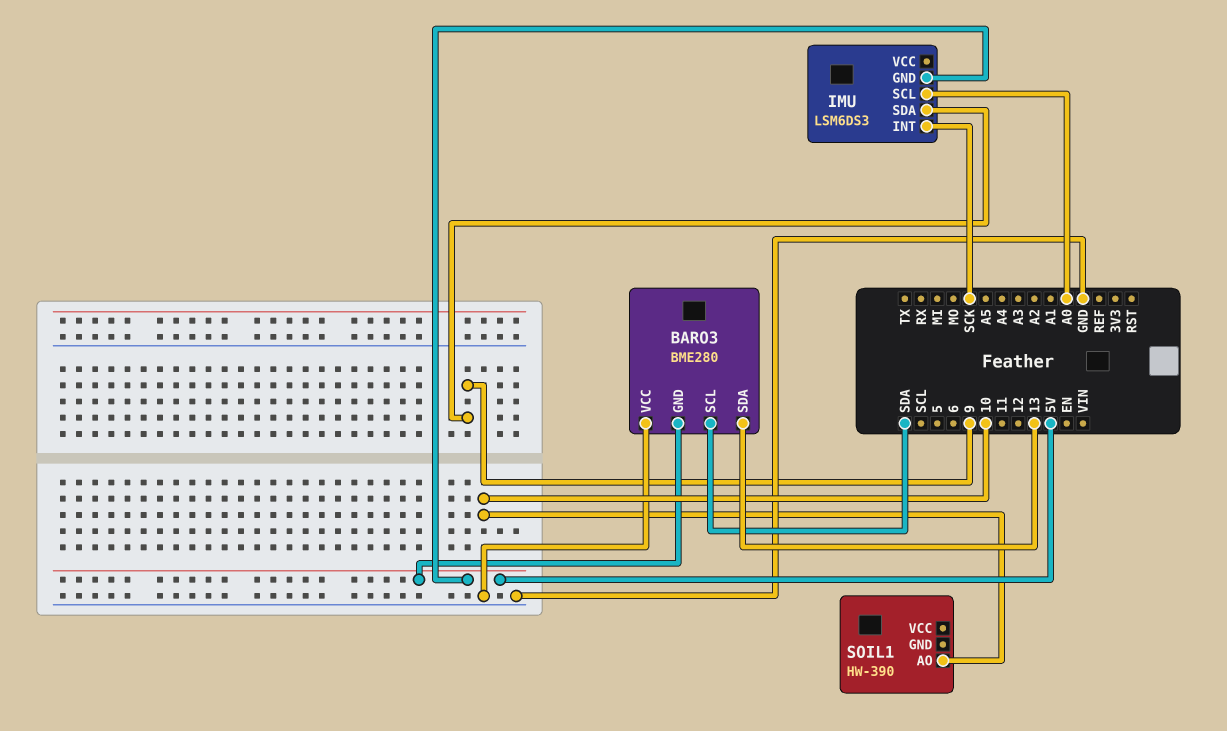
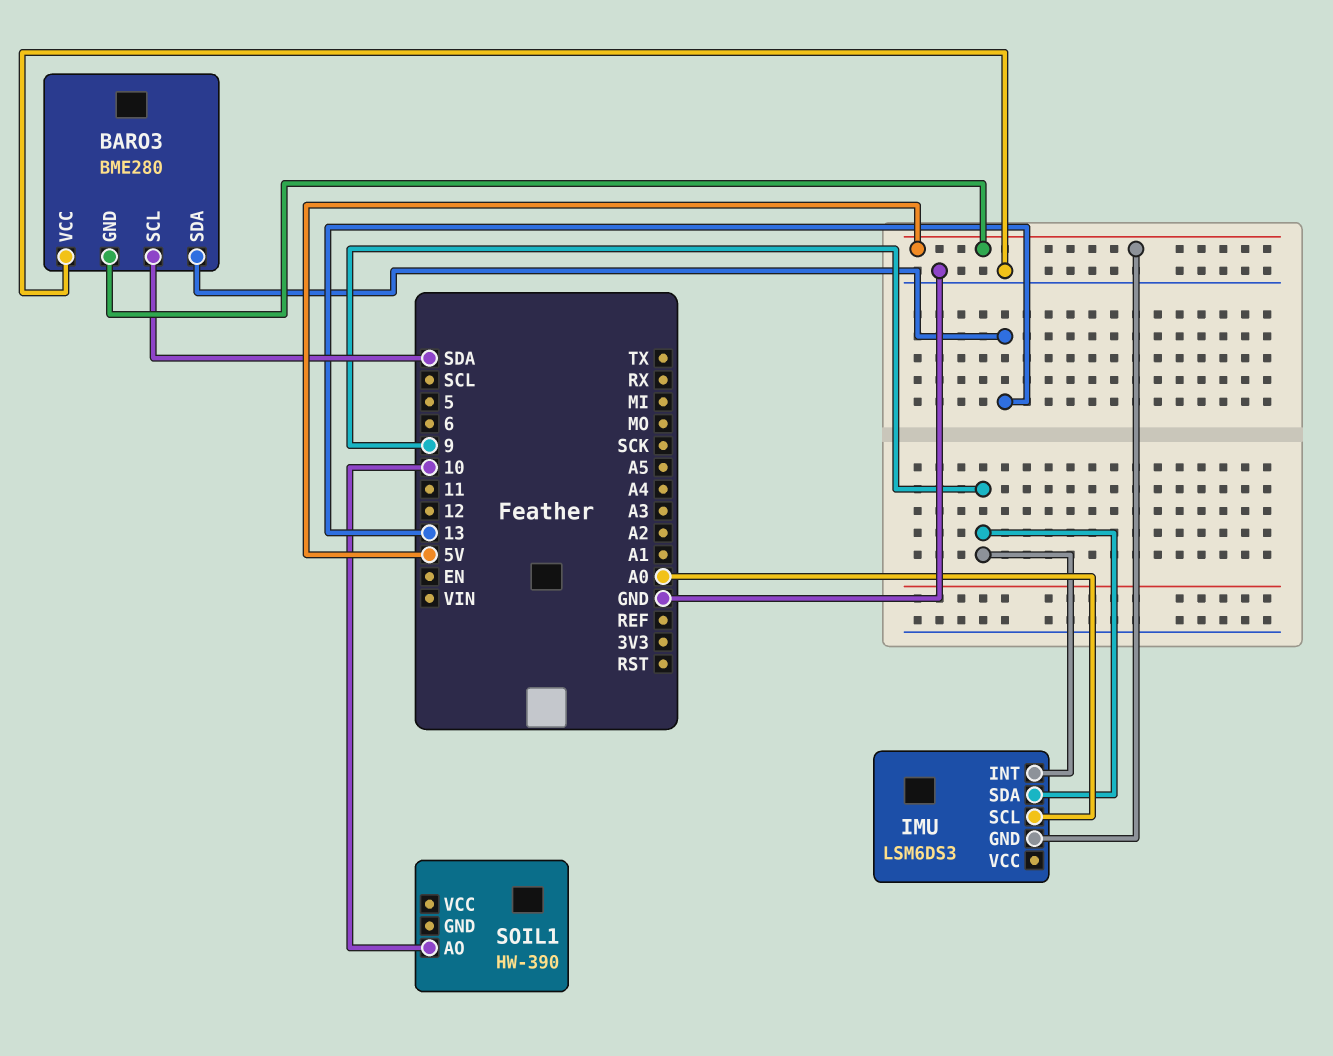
IMU pin INT: SCK -> 9

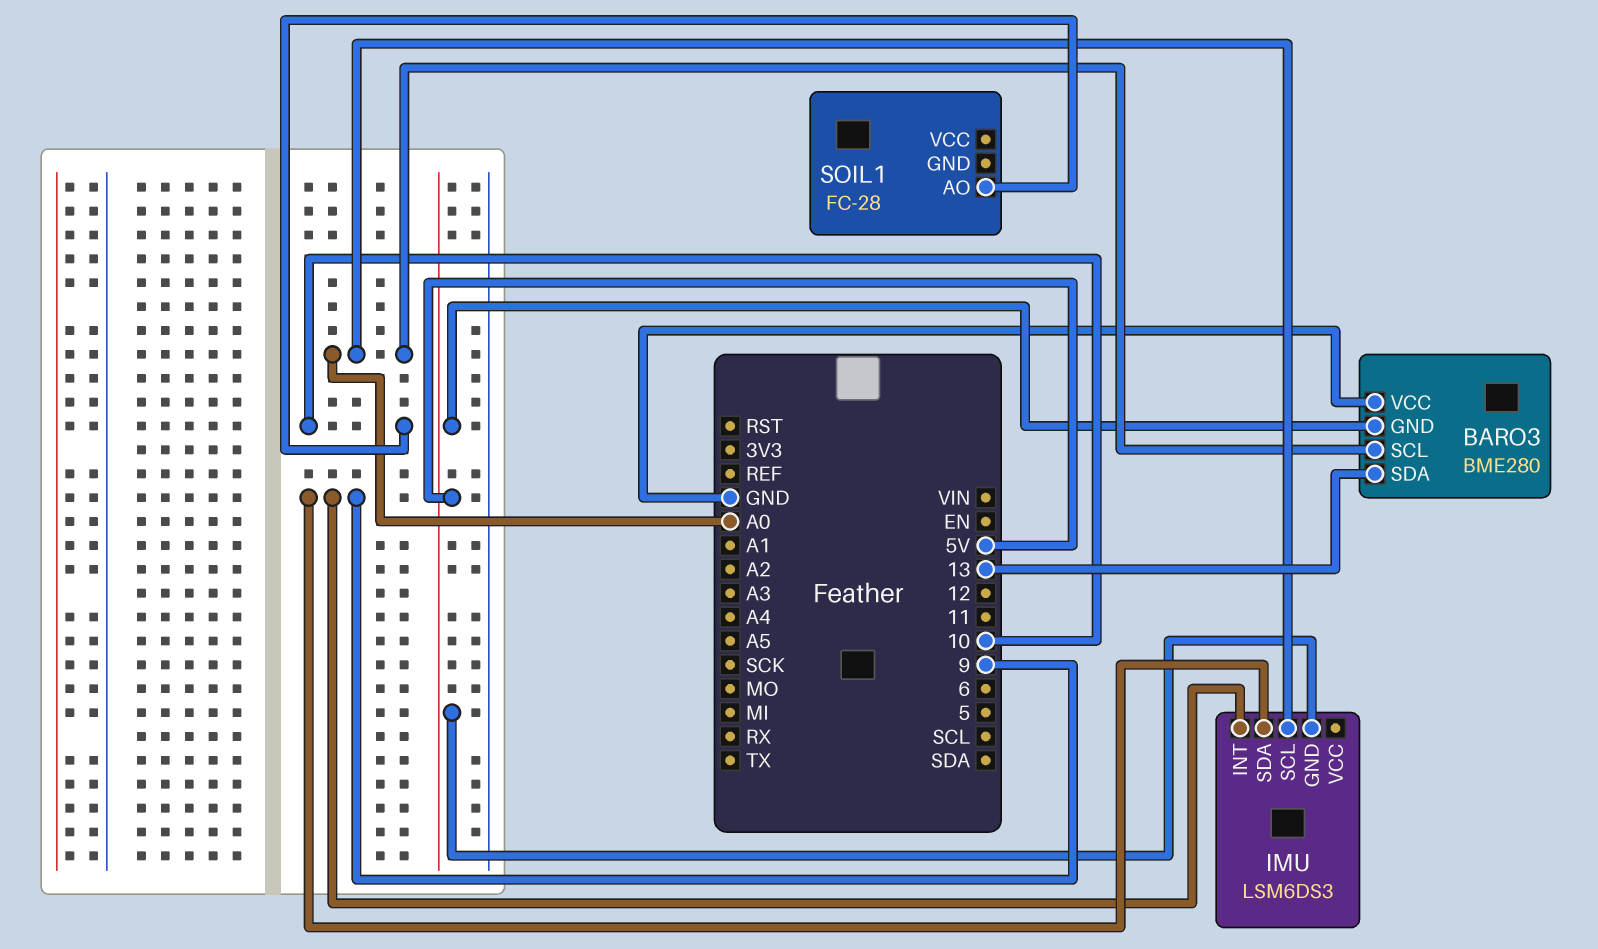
BARO3 pin SCL: SDA -> A0
SOIL1: HW-390 -> FC-28

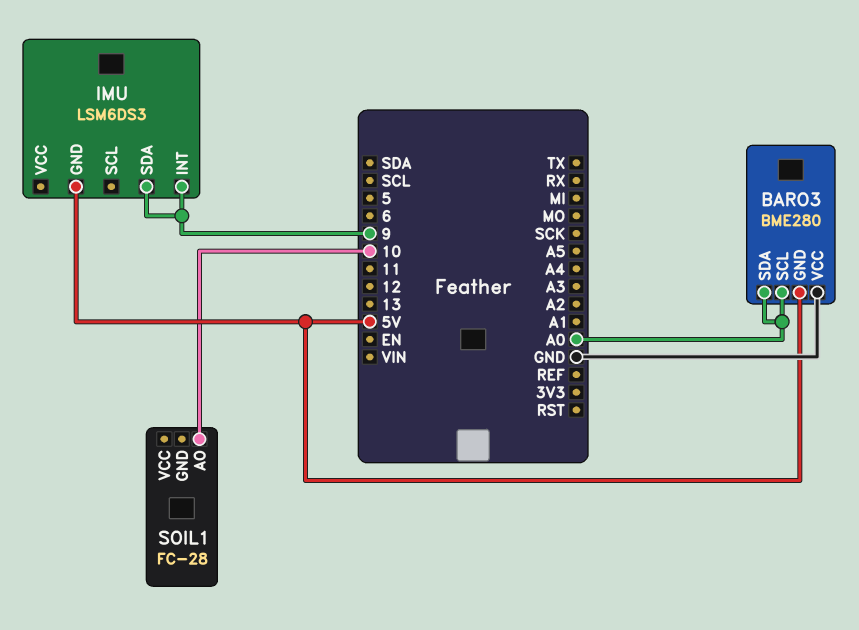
BARO3 pin SDA: 13 -> A0
IMU pin SCL: A0 -> none

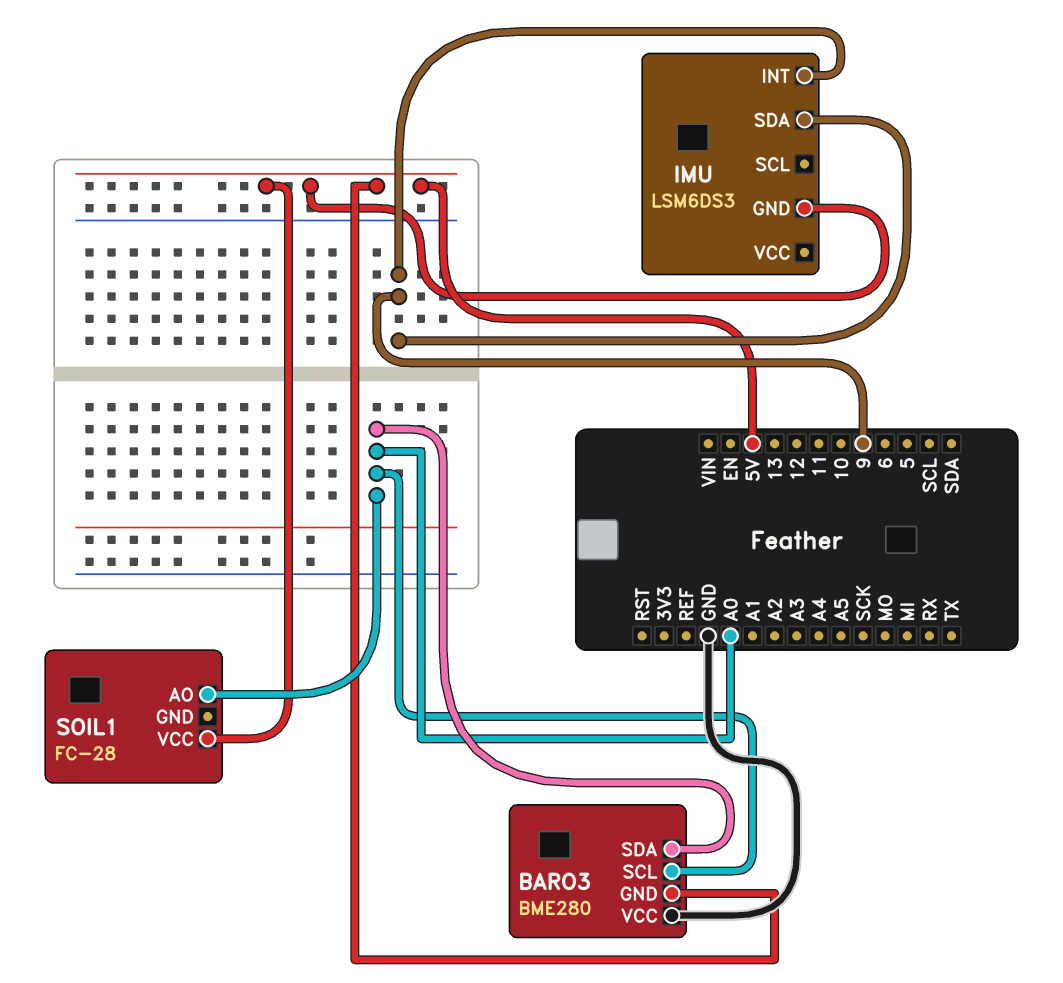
SOIL1 pin AO: 10 -> A0
SOIL1 pin VCC: none -> 5V

